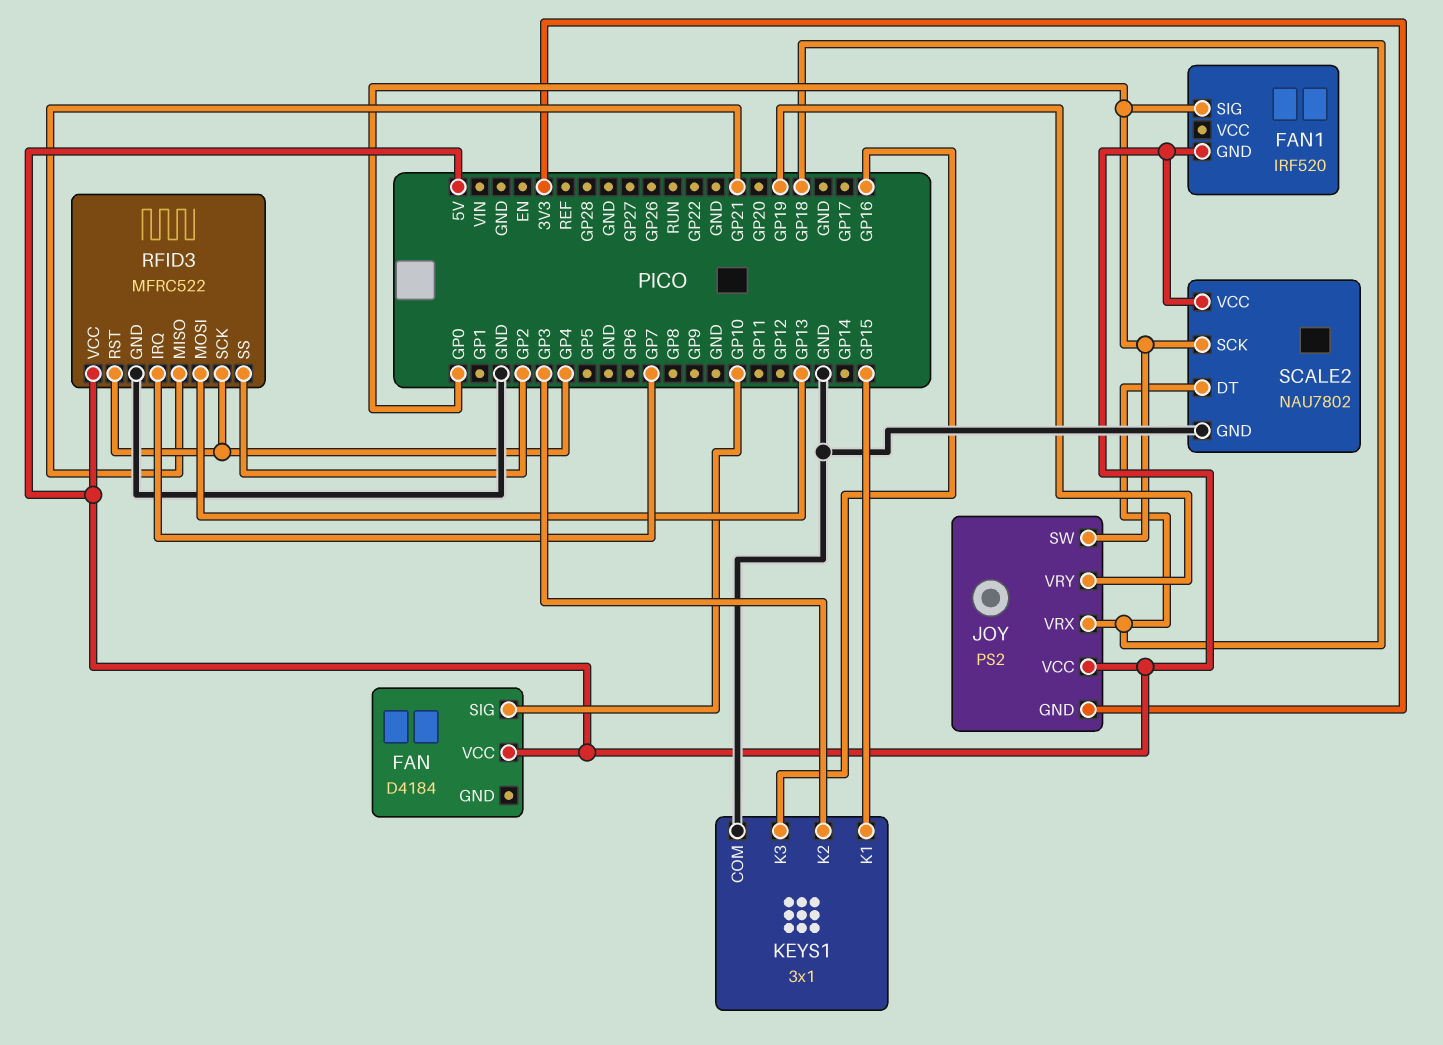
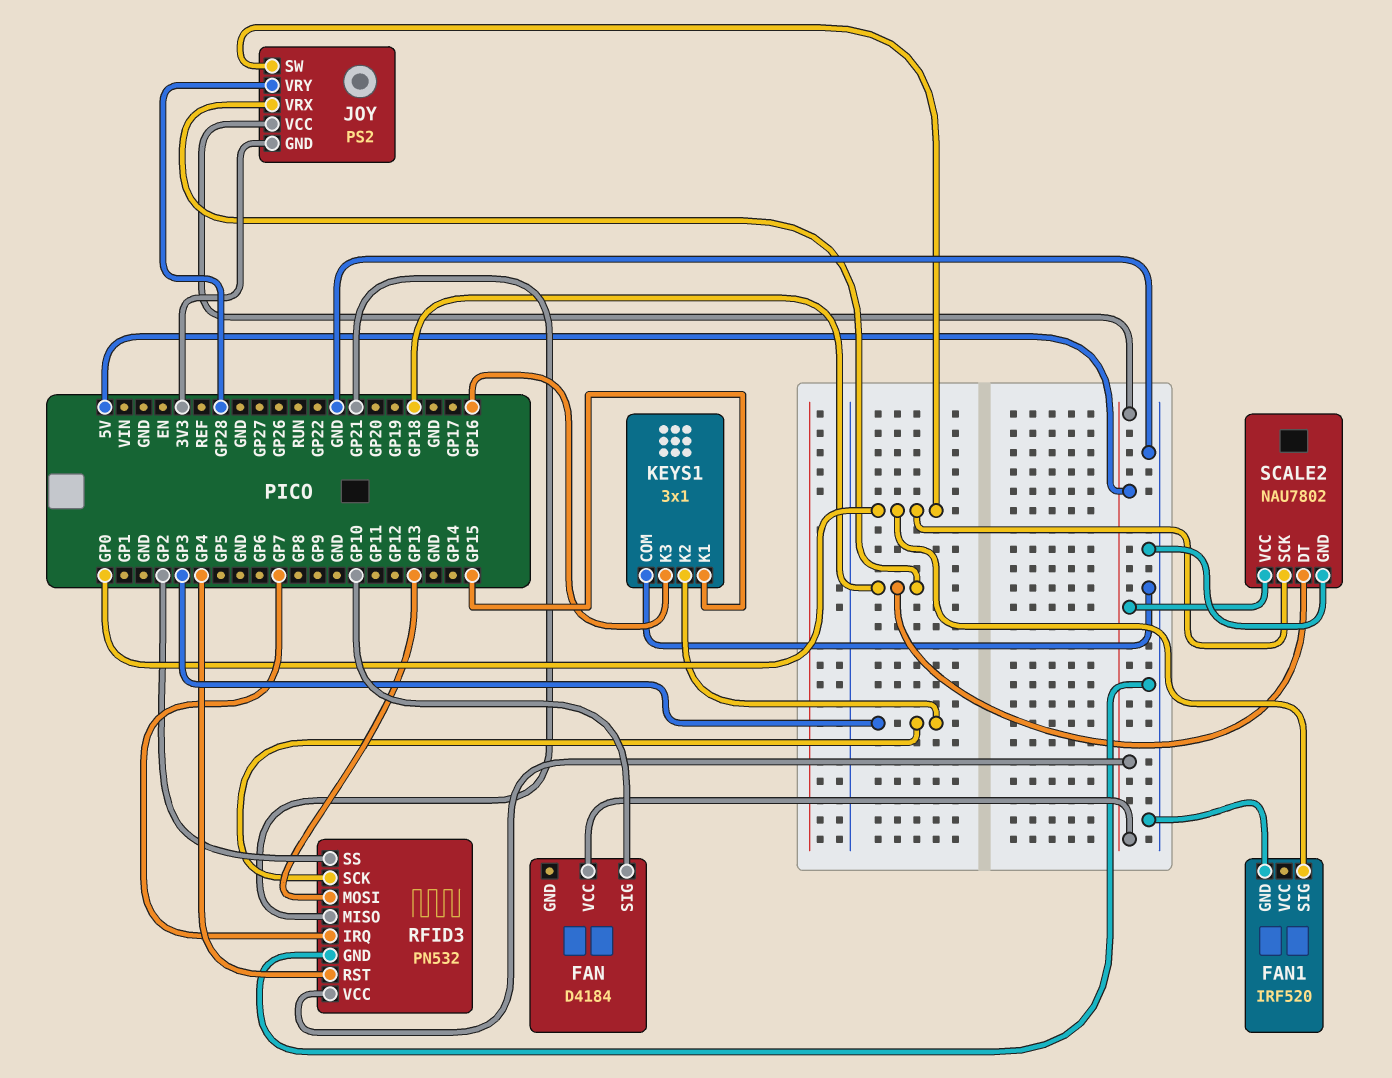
FAN1 pin GND: 5V -> GND
JOY pin VRY: GP19 -> GP28
RFID3: MFRC522 -> PN532
RFID3 pin SCK: GP4 -> GP3

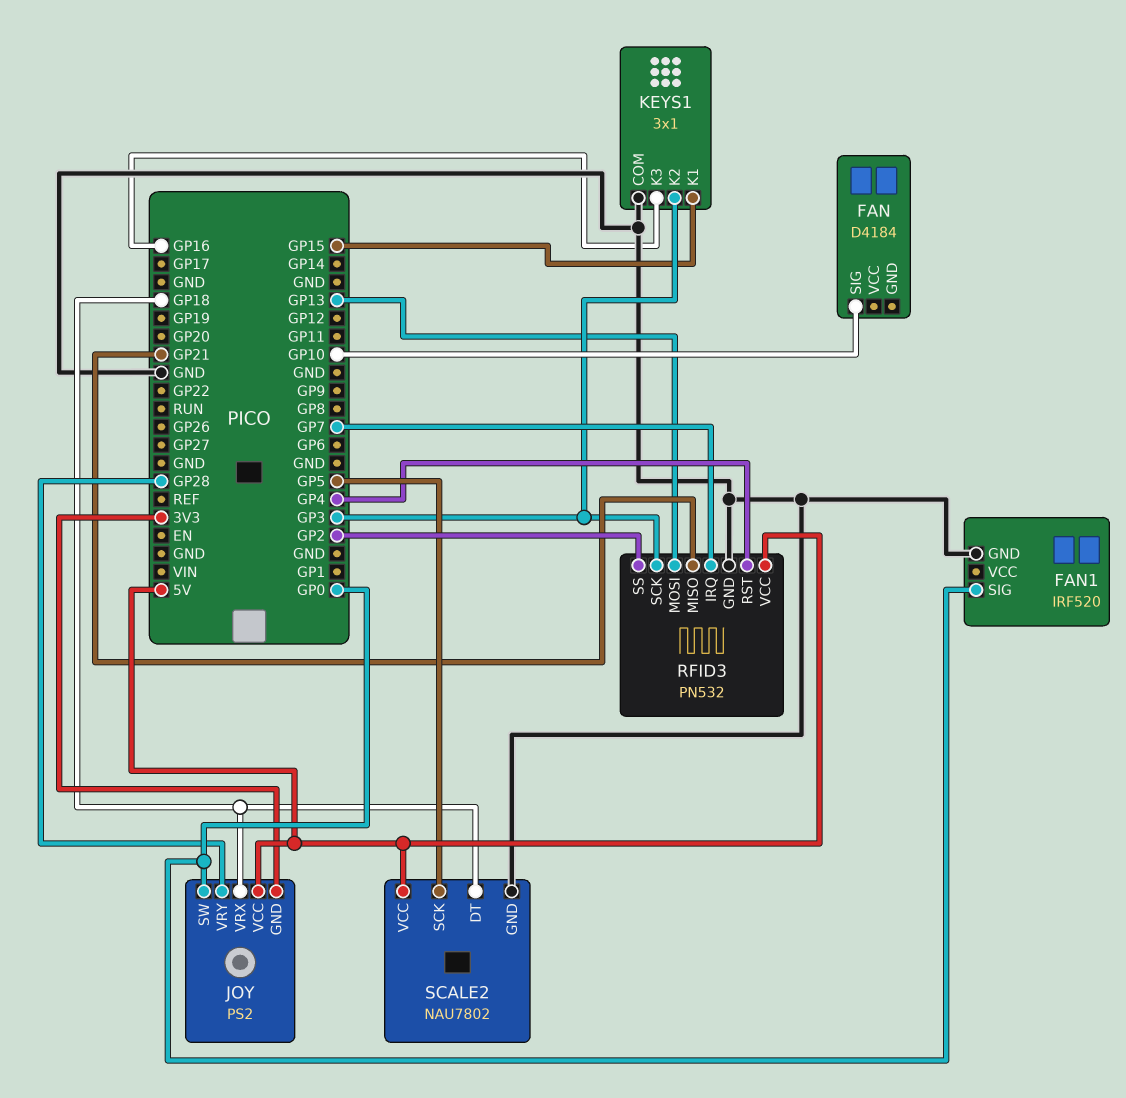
FAN pin VCC: 5V -> none
SCALE2 pin SCK: GP0 -> GP5

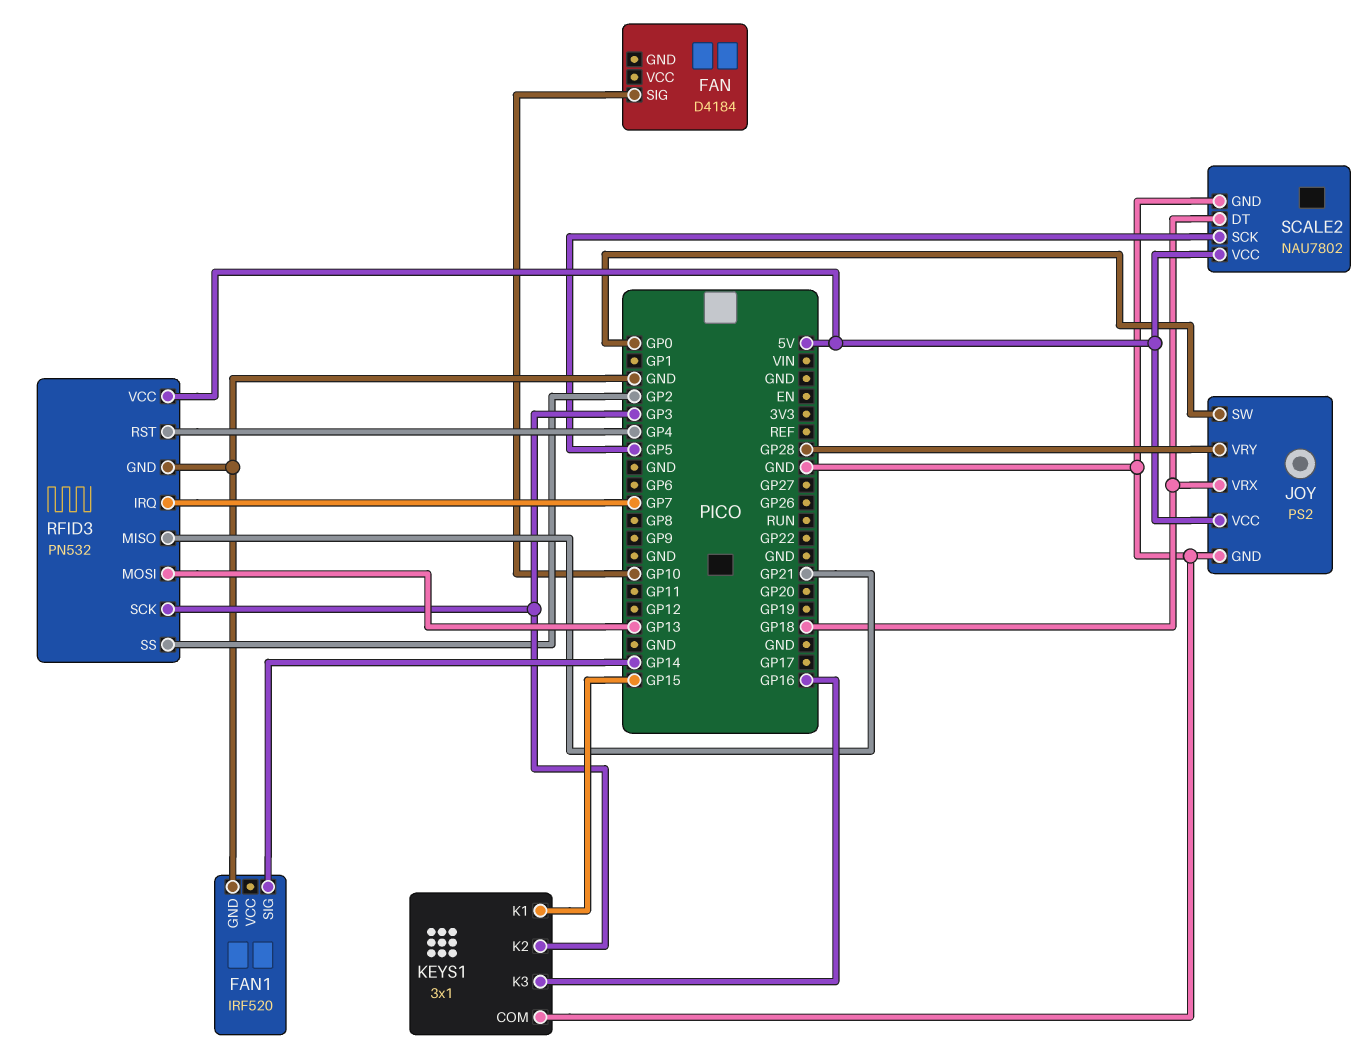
FAN1 pin SIG: GP0 -> GP14
JOY pin GND: 3V3 -> GND

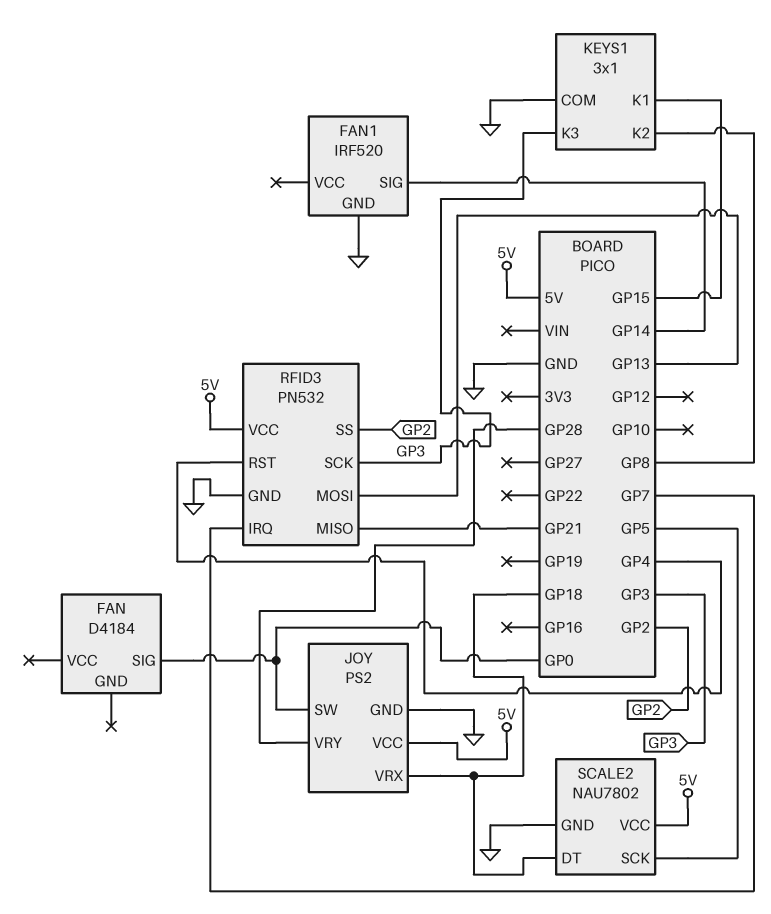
FAN pin SIG: GP10 -> GP0
KEYS1 pin K2: GP3 -> GP8
KEYS1 pin K3: GP16 -> GP3

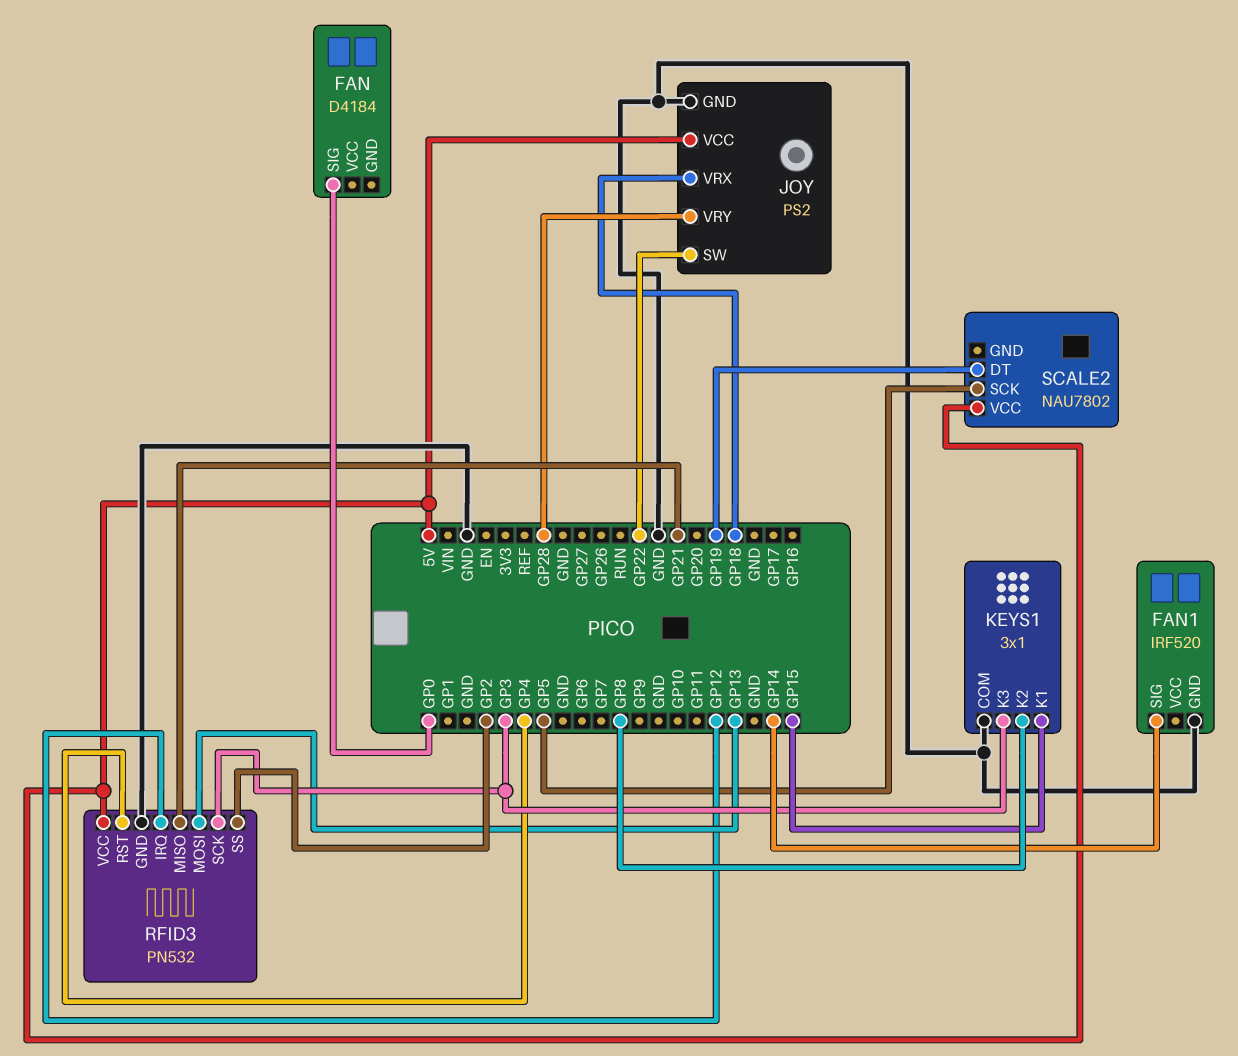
JOY pin SW: GP0 -> GP22
RFID3 pin IRQ: GP7 -> GP12
SCALE2 pin DT: GP18 -> GP19
SCALE2 pin GND: GND -> none

